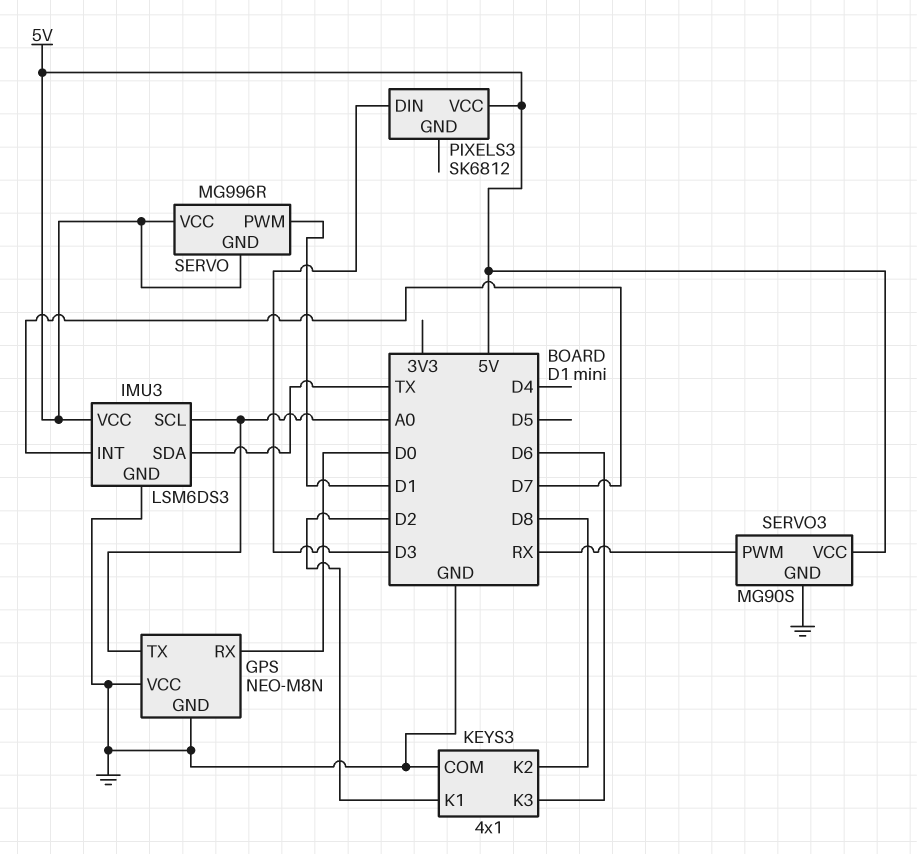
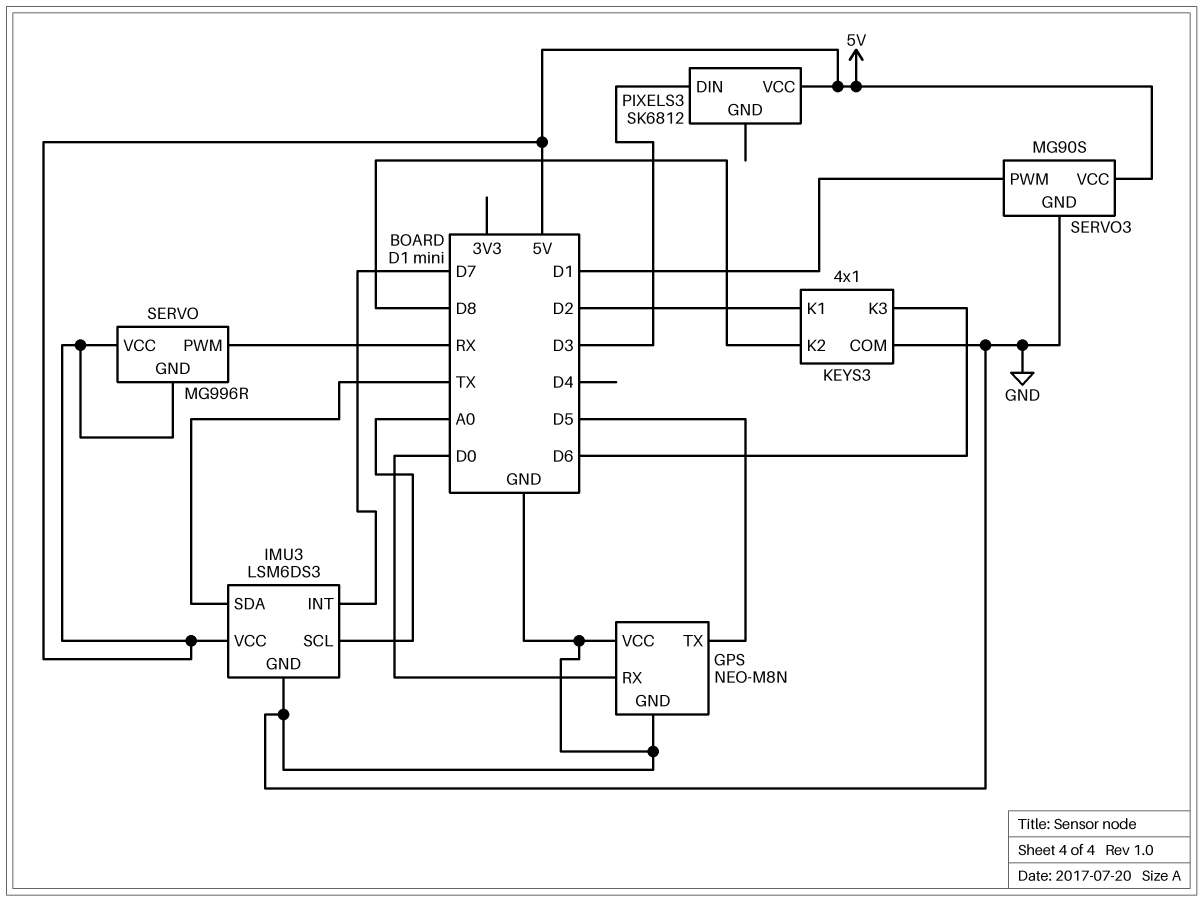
GPS pin TX: A0 -> D5
SERVO pin PWM: D1 -> RX
SERVO3 pin PWM: RX -> D1

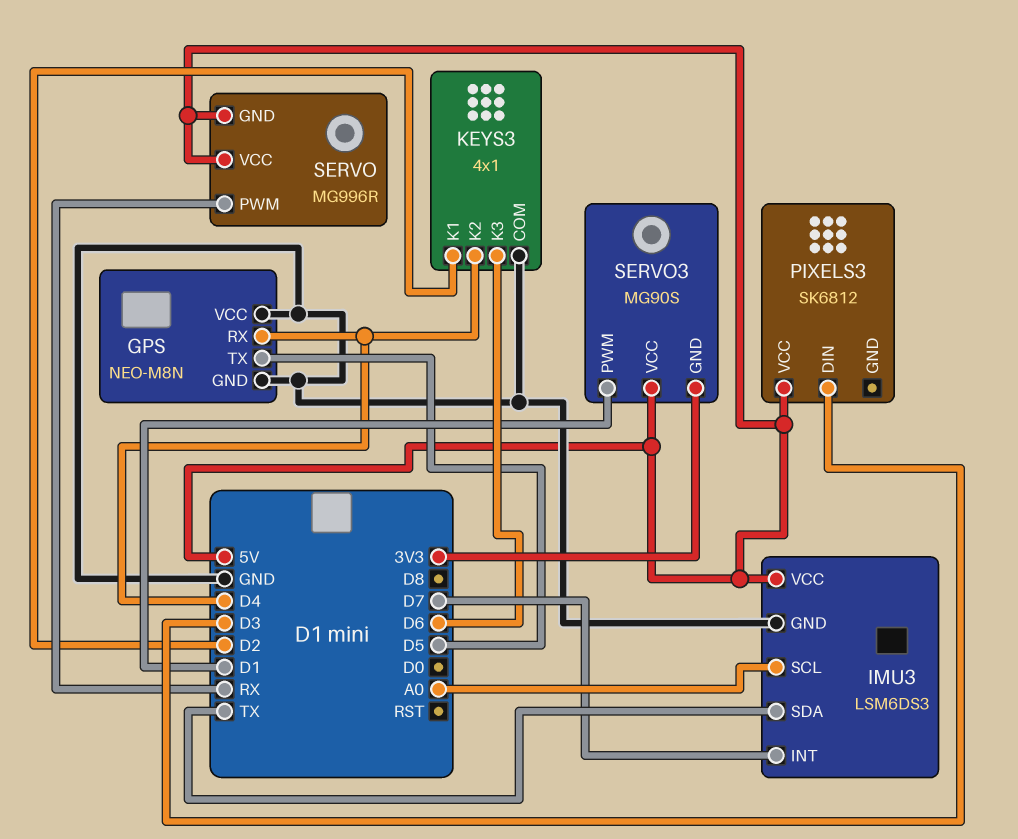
GPS pin RX: D0 -> D4
KEYS3 pin K2: D8 -> D4
SERVO3 pin GND: GND -> 3V3

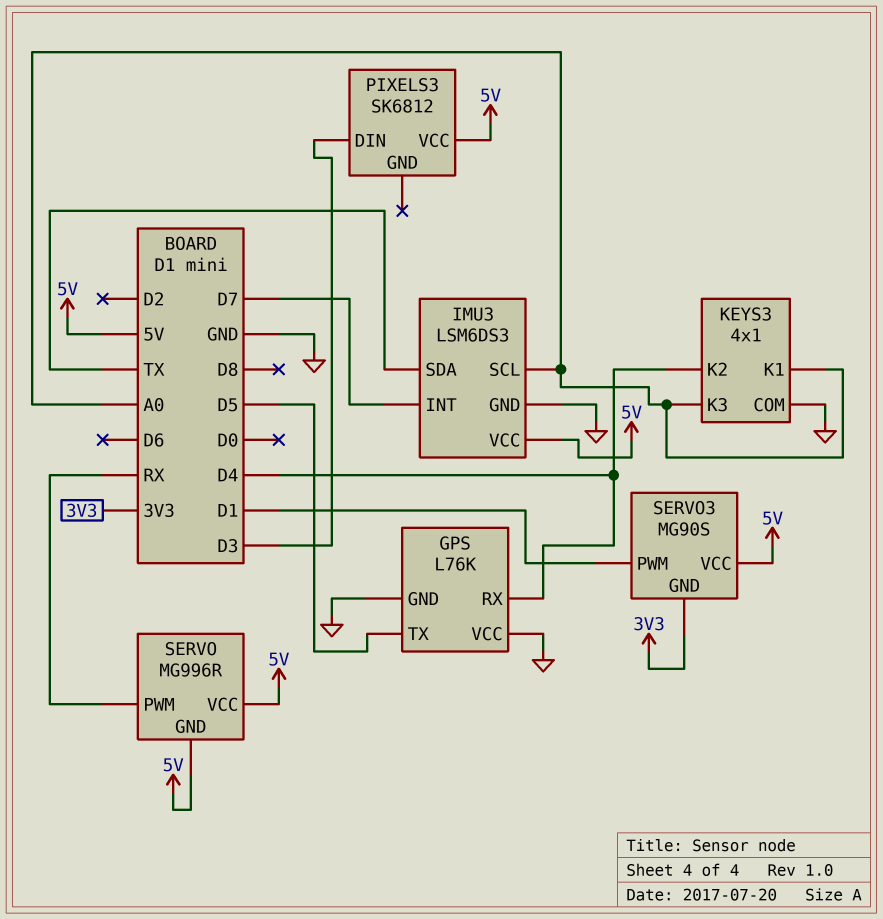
GPS: NEO-M8N -> L76K
KEYS3 pin K1: D2 -> A0
KEYS3 pin K3: D6 -> A0

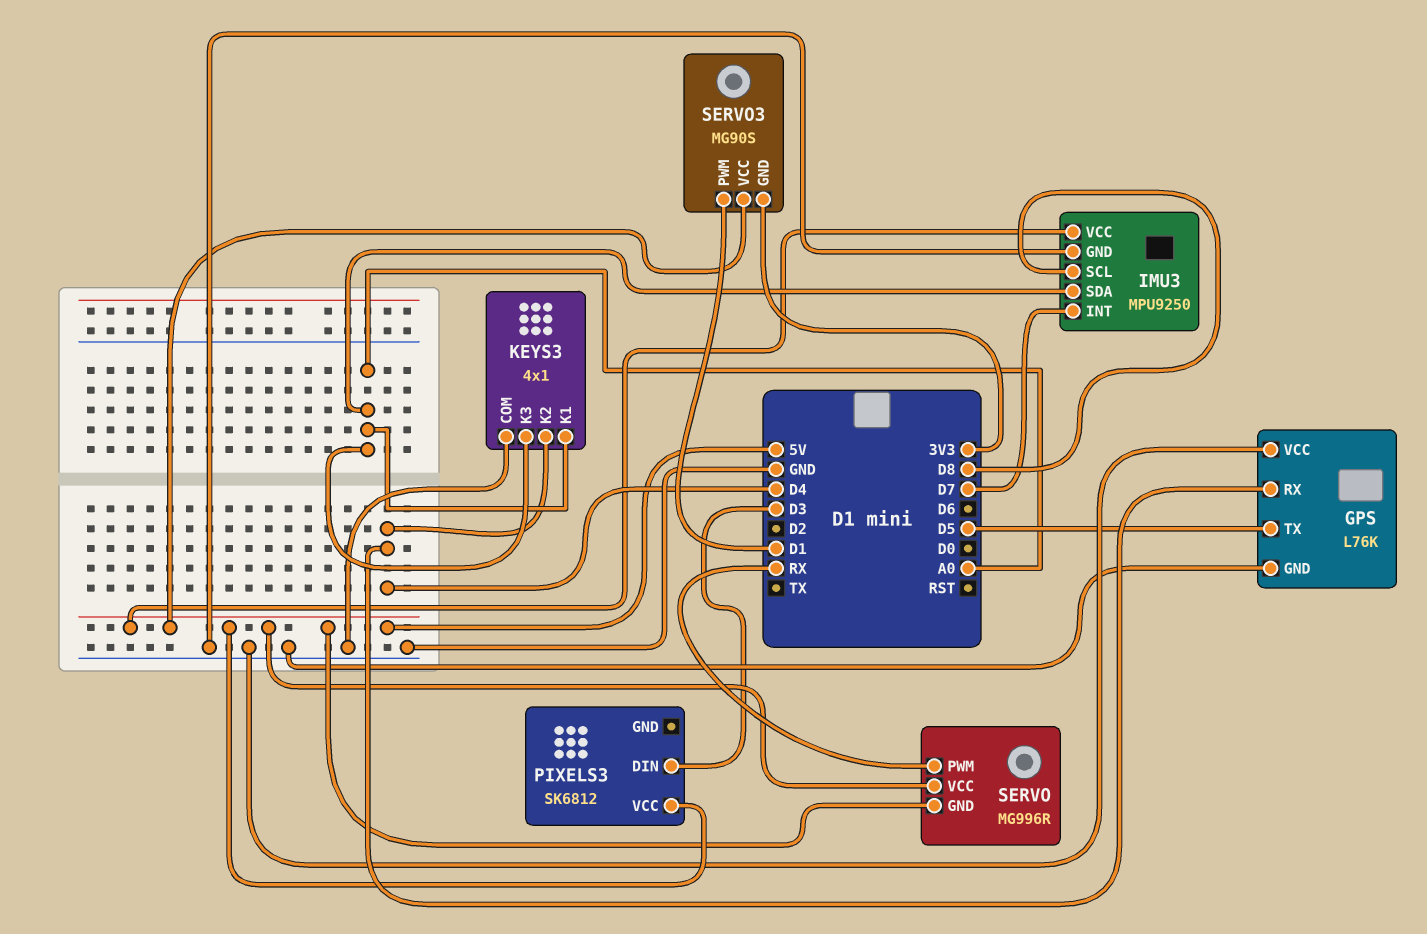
IMU3: LSM6DS3 -> MPU9250
IMU3 pin SCL: A0 -> D8
IMU3 pin SDA: TX -> A0

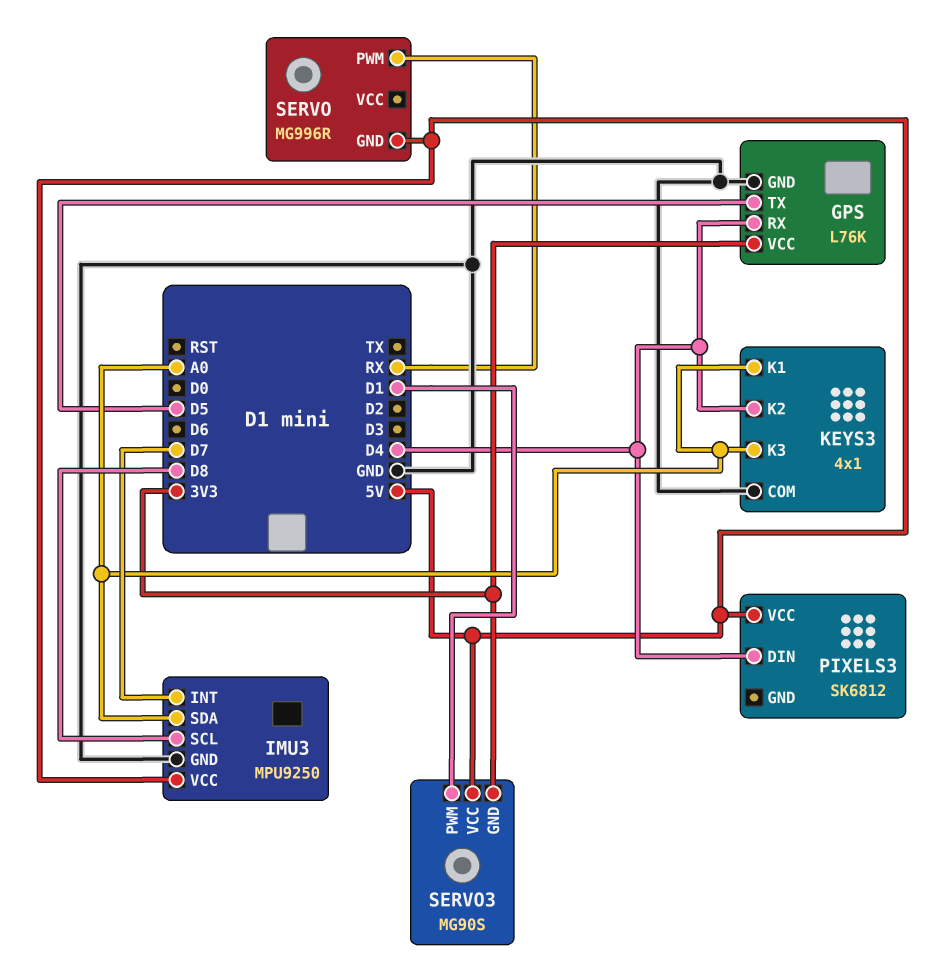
GPS pin VCC: GND -> 3V3
PIXELS3 pin DIN: D3 -> D4
SERVO pin VCC: 5V -> none

